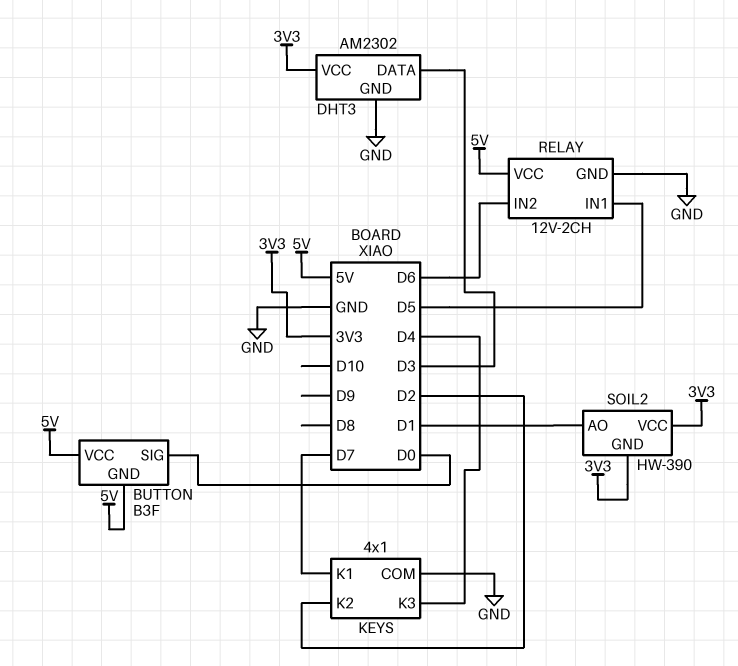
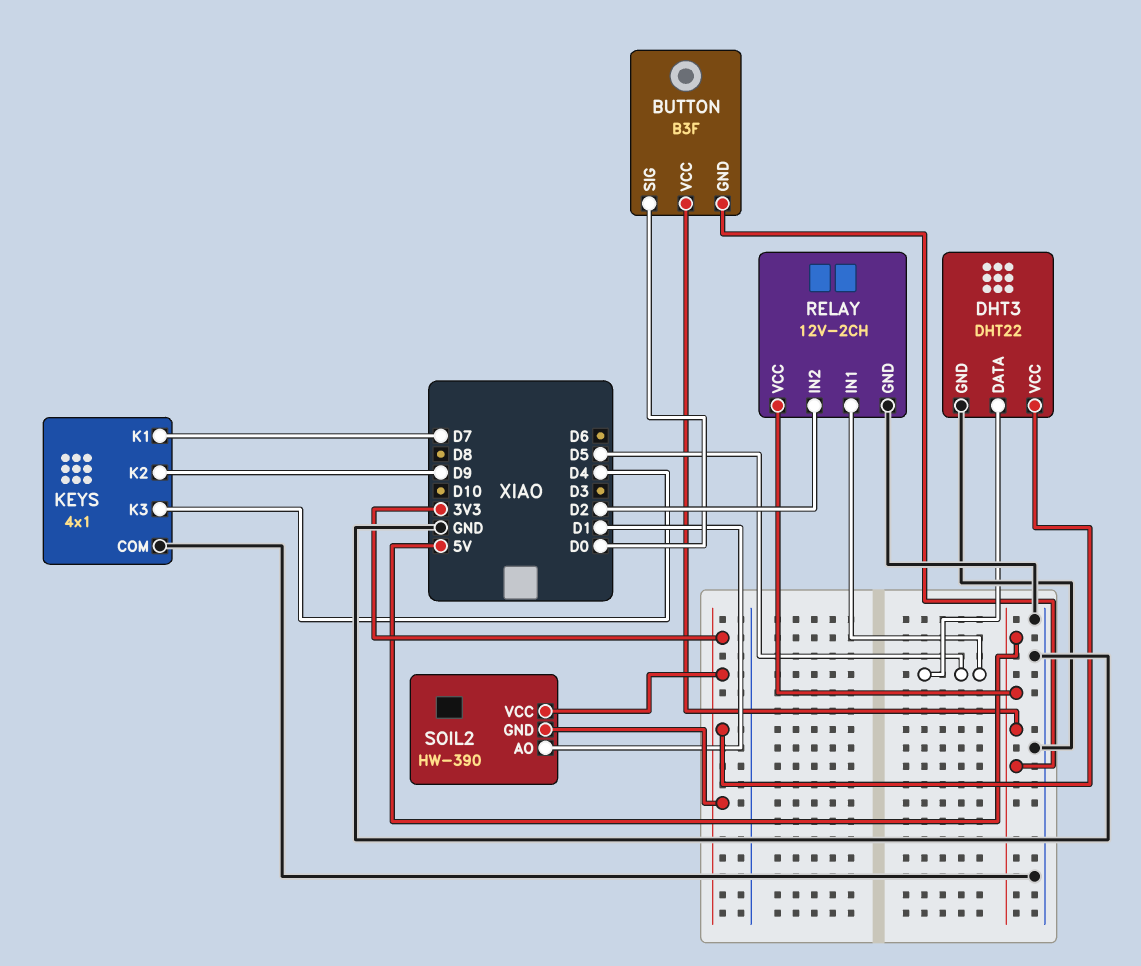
DHT3: AM2302 -> DHT22
DHT3 pin DATA: D3 -> D5
KEYS pin K2: D2 -> D9
RELAY pin IN2: D6 -> D2

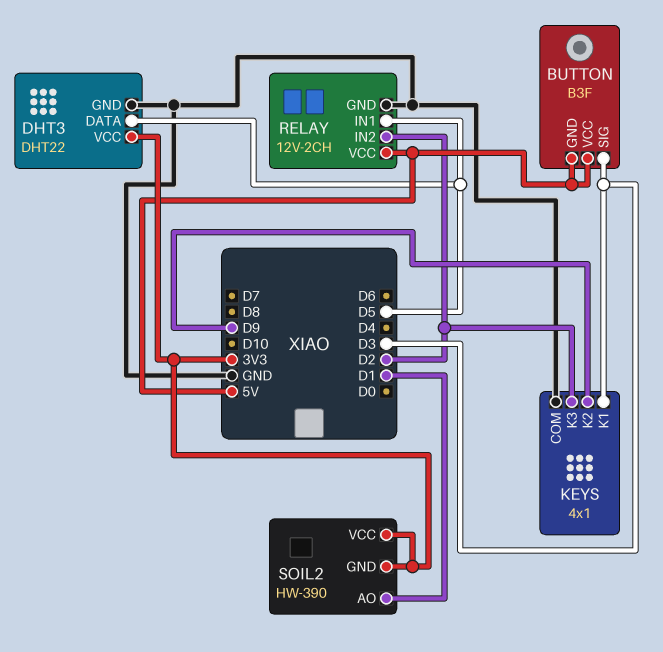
BUTTON pin SIG: D0 -> D3
KEYS pin K1: D7 -> D3
KEYS pin K3: D4 -> D2

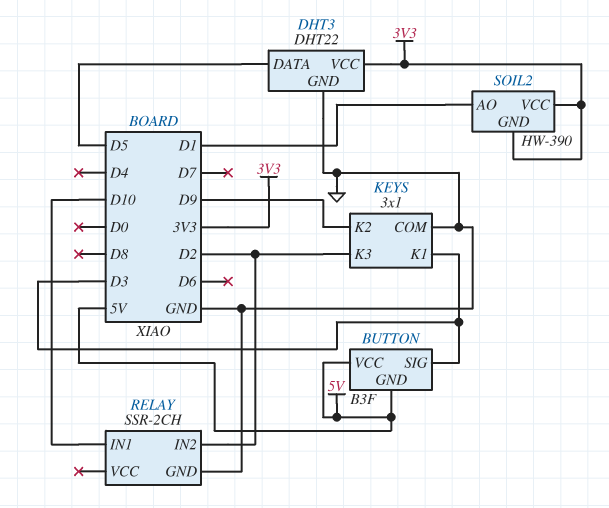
KEYS: 4x1 -> 3x1
RELAY: 12V-2CH -> SSR-2CH
RELAY pin IN1: D5 -> D10
RELAY pin VCC: 5V -> none

